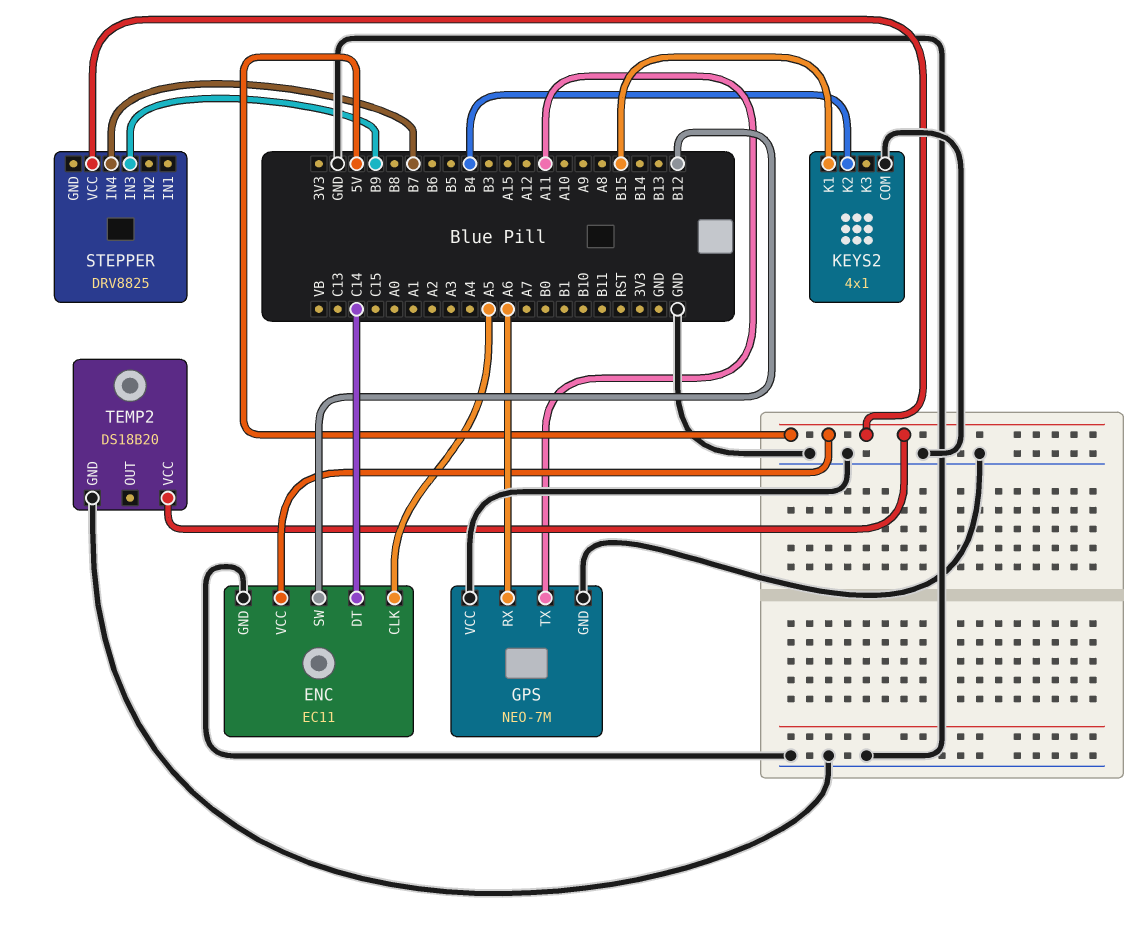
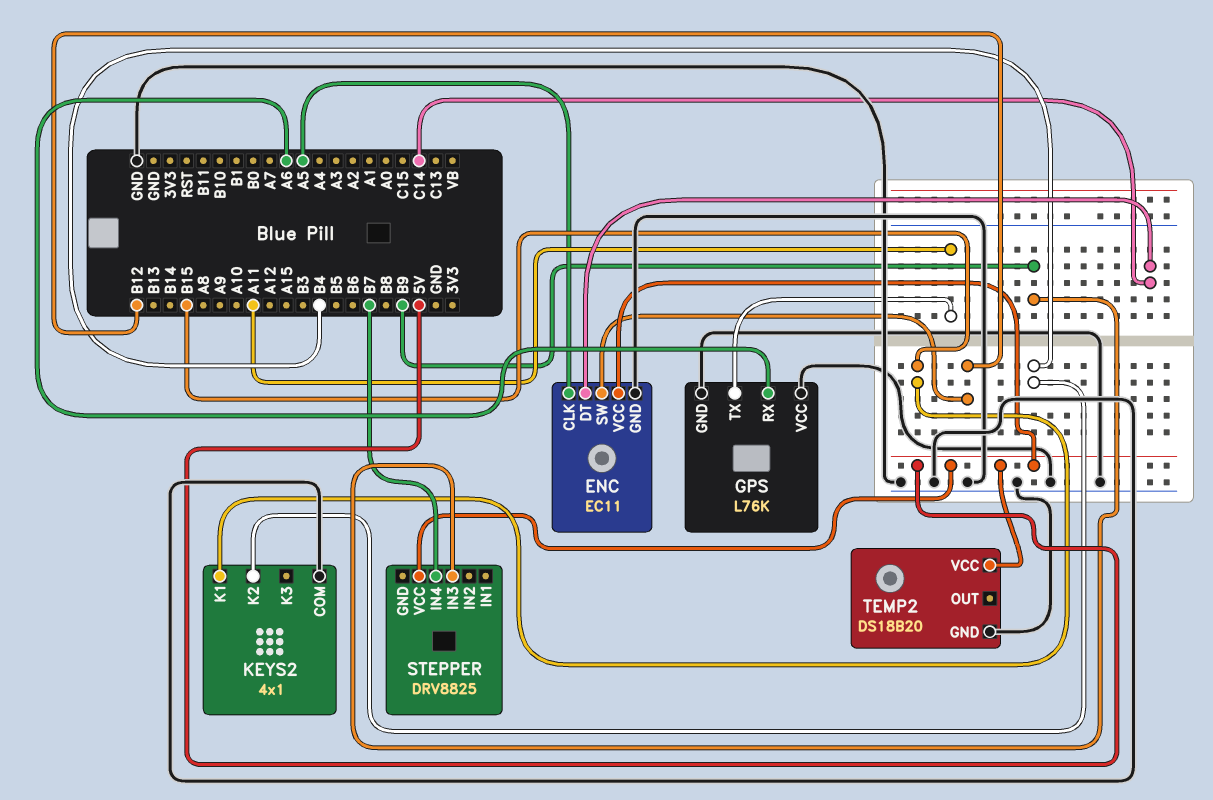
GPS: NEO-7M -> L76K

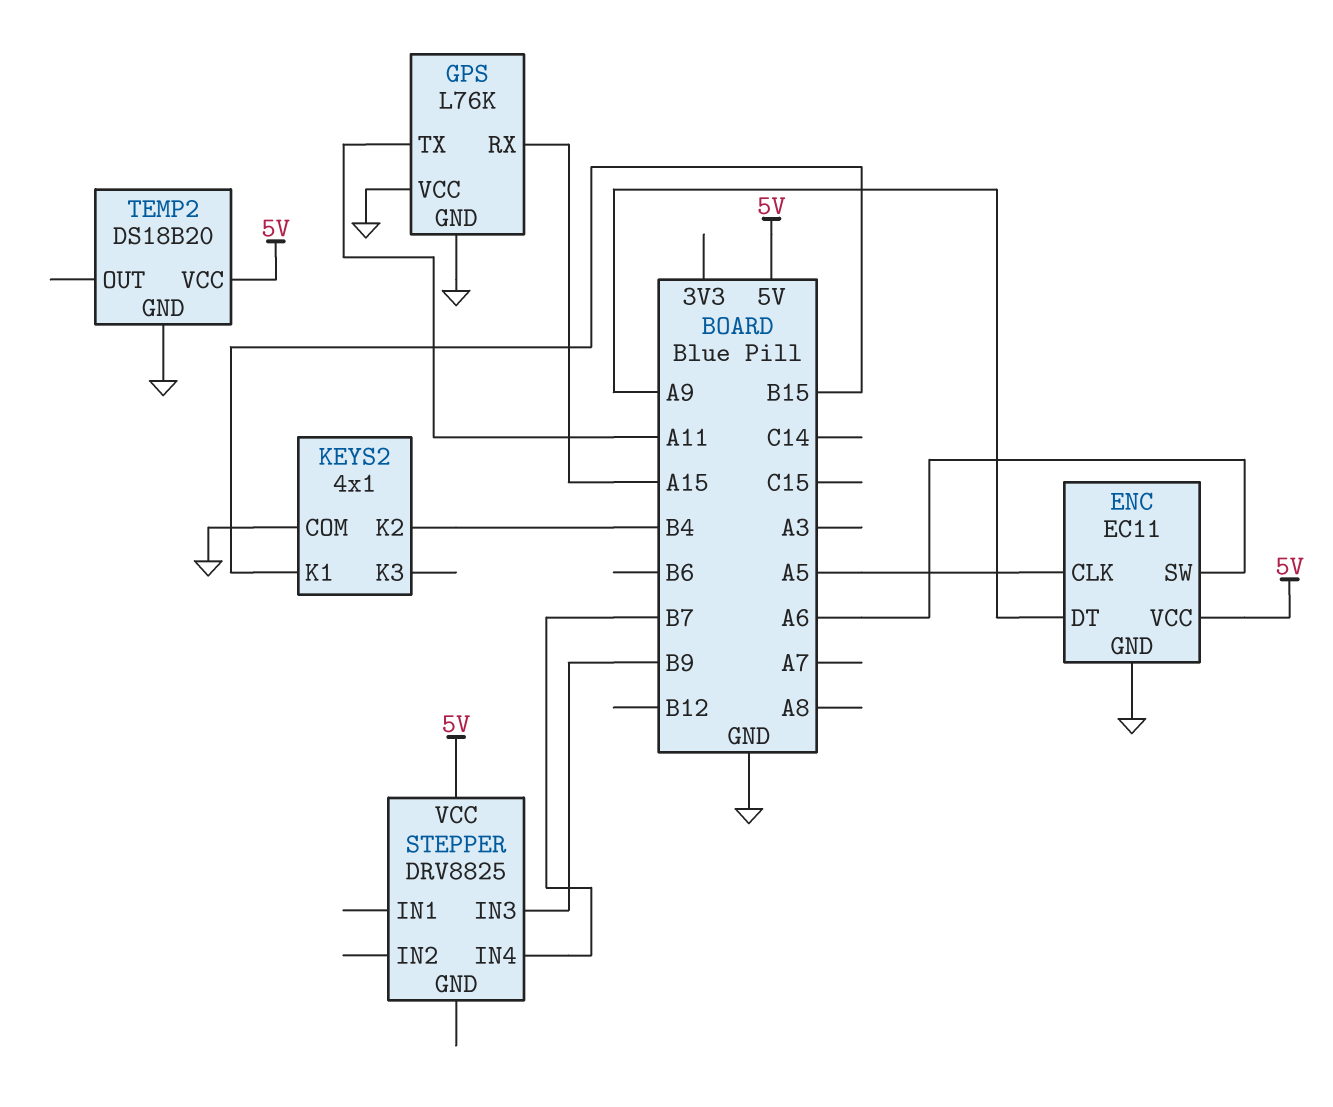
ENC pin DT: C14 -> A9
ENC pin SW: B12 -> A6
GPS pin RX: A6 -> A15

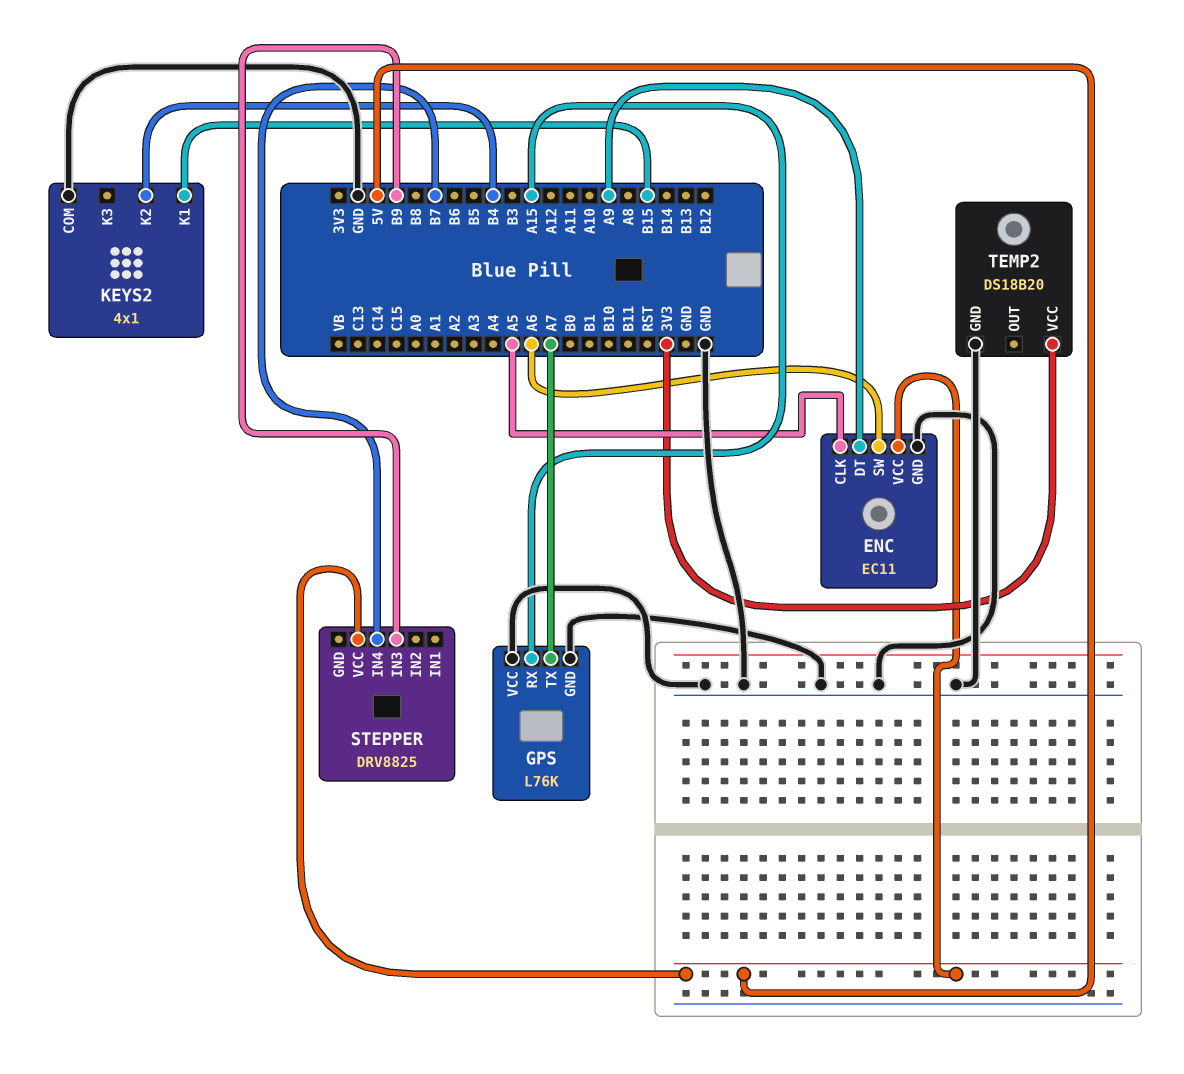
GPS pin TX: A11 -> A7
TEMP2 pin VCC: 5V -> 3V3

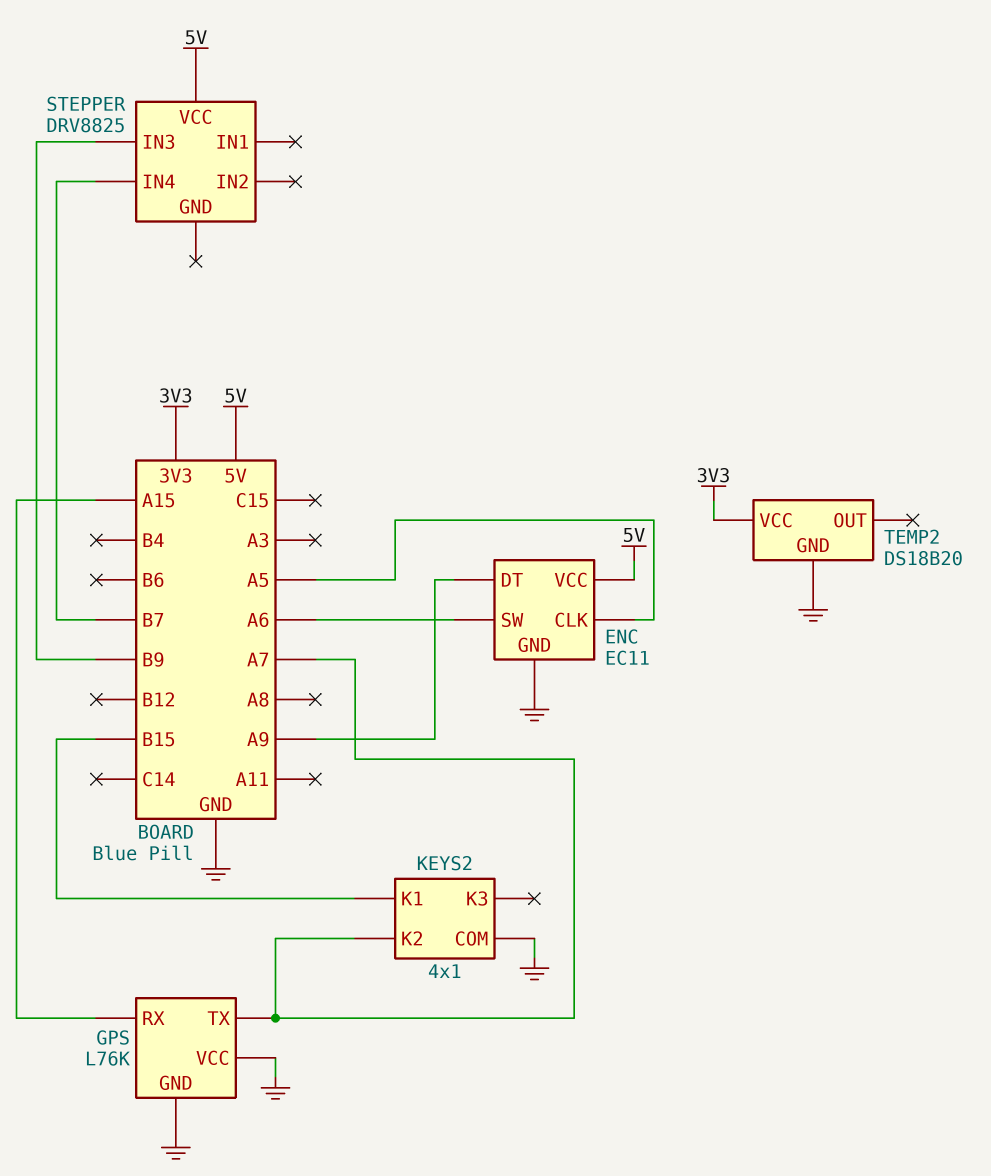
KEYS2 pin K2: B4 -> A7

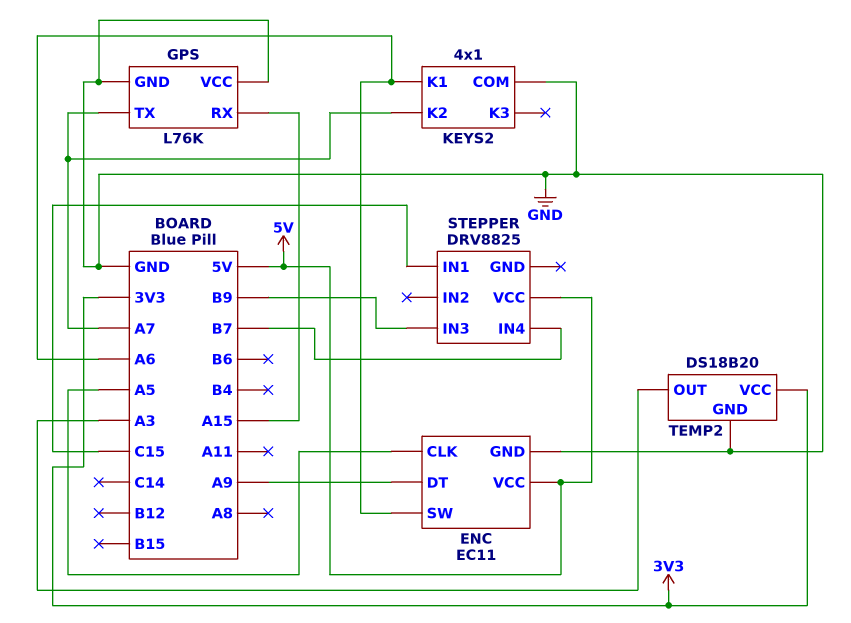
KEYS2 pin K1: B15 -> A6
STEPPER pin IN1: none -> C15
TEMP2 pin OUT: none -> A3

